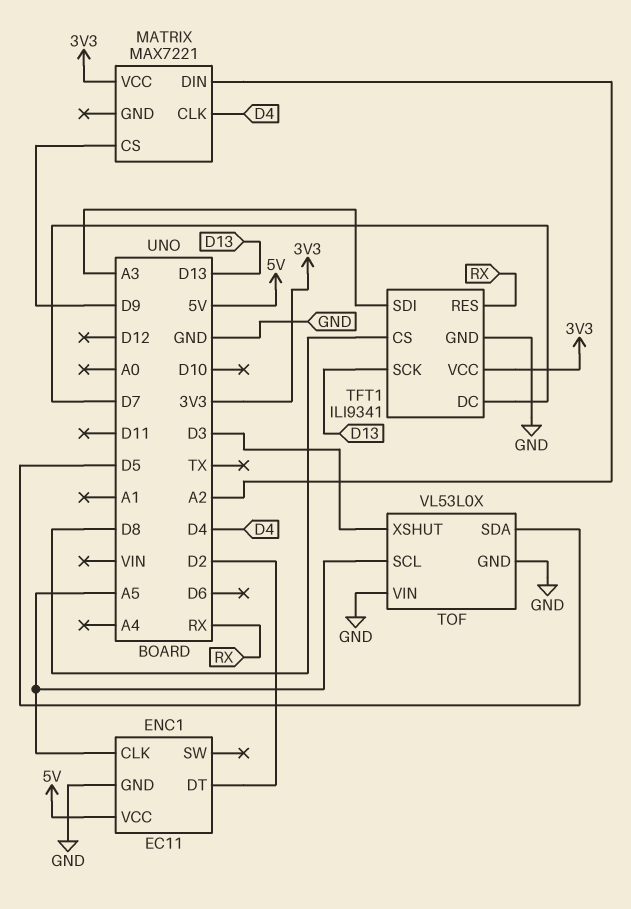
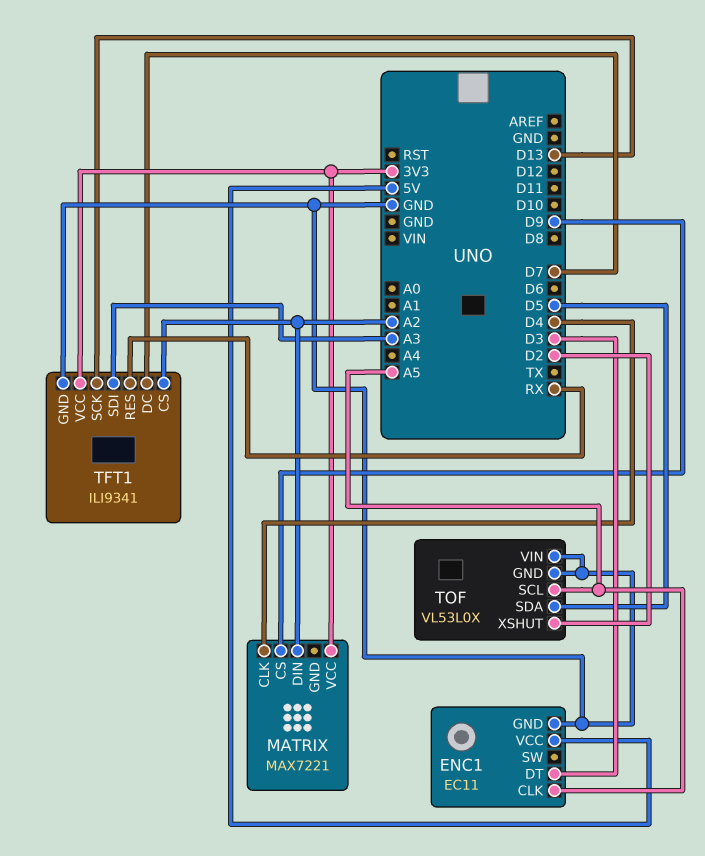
ENC1 pin DT: D2 -> D3
TFT1 pin CS: D8 -> A2
TOF pin XSHUT: D3 -> D2

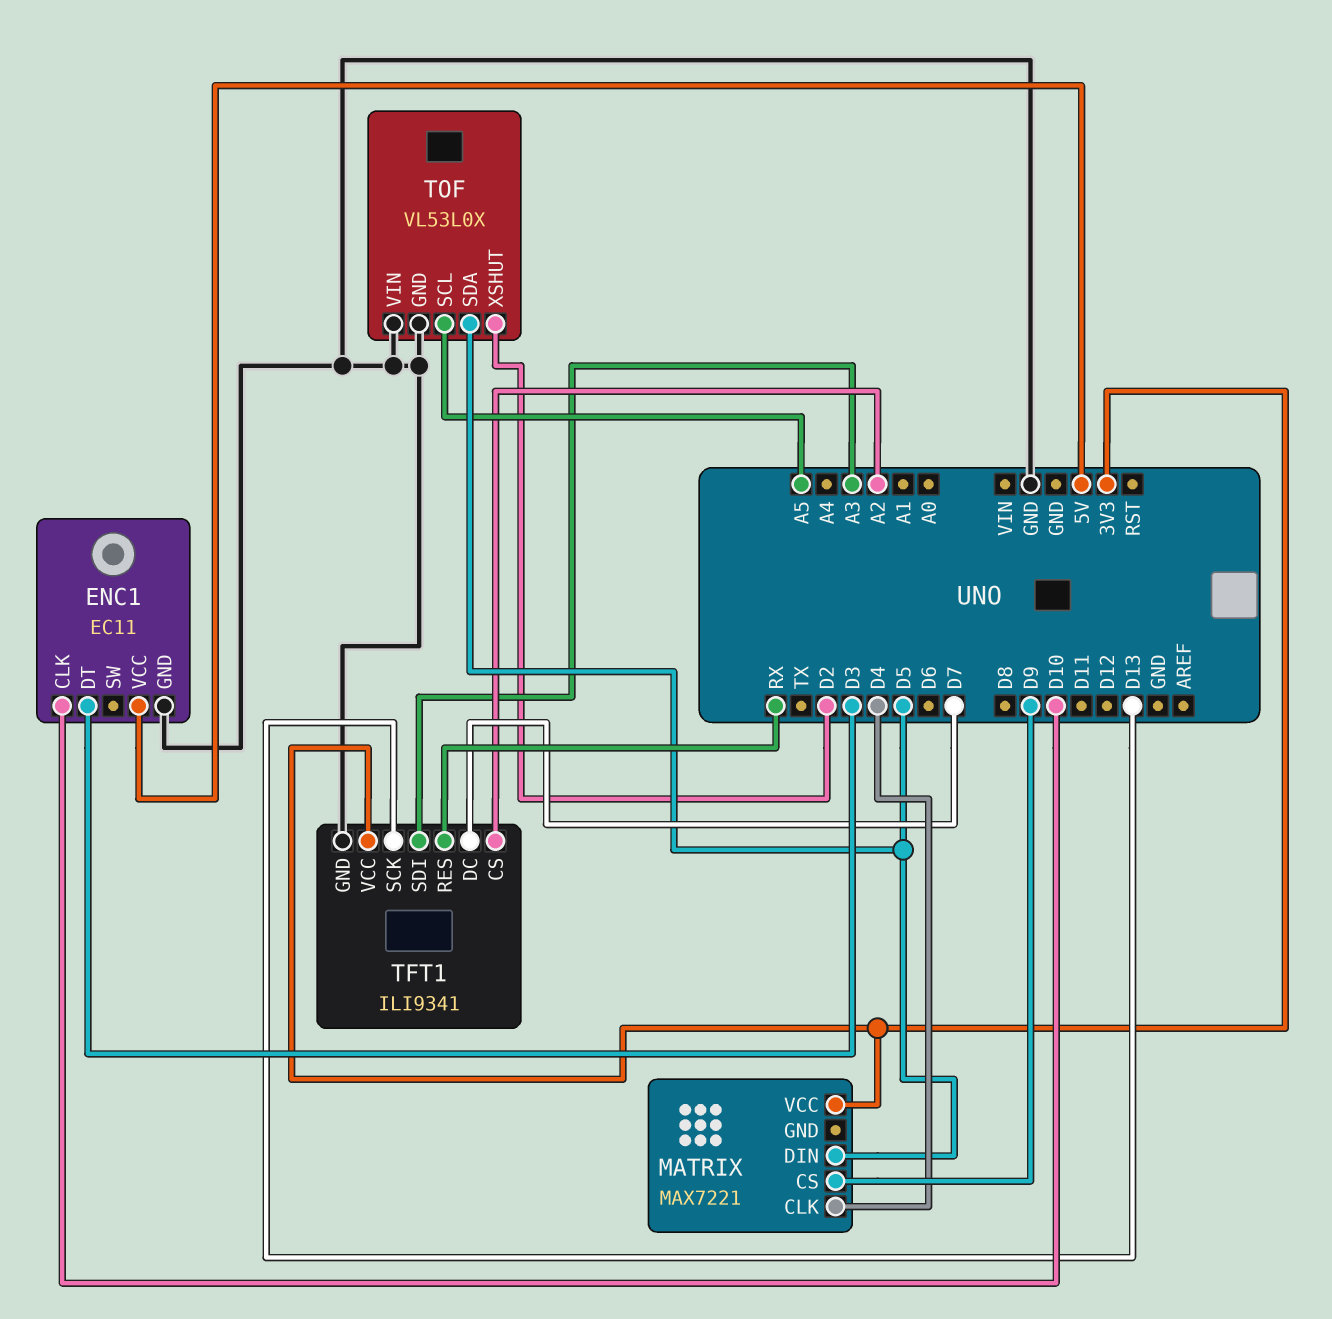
ENC1 pin CLK: A5 -> D10
MATRIX pin DIN: A2 -> D5

